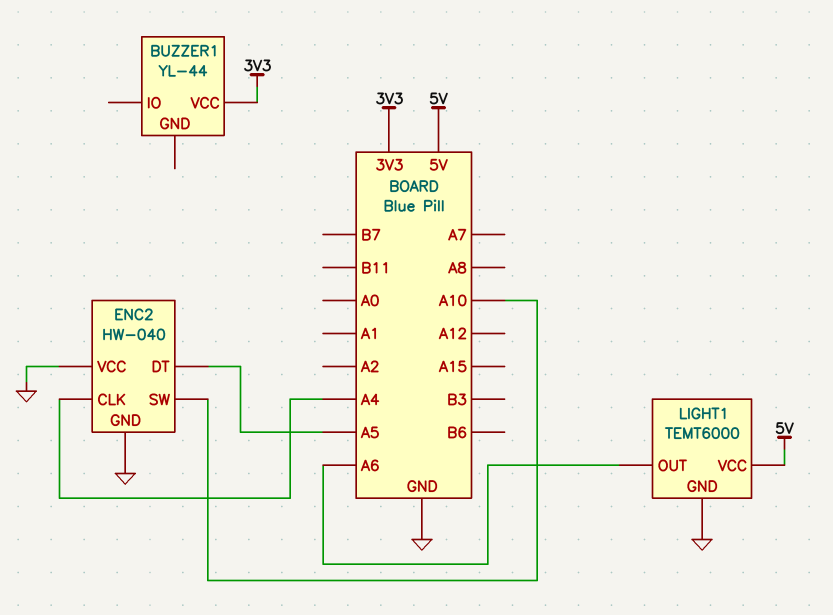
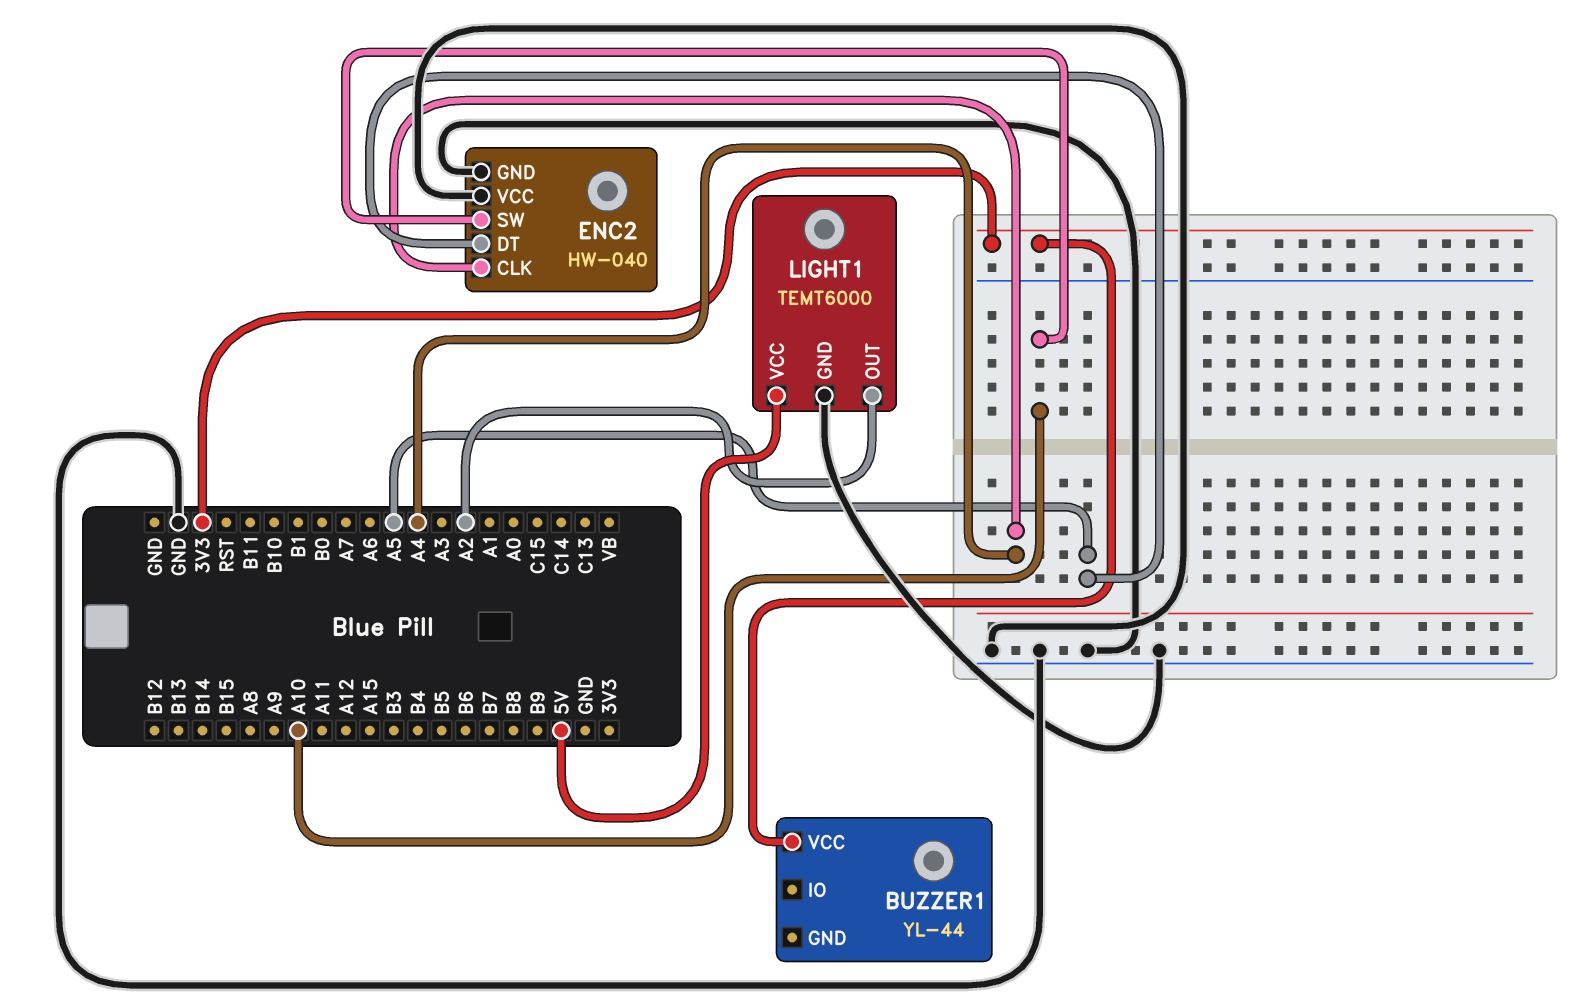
LIGHT1 pin OUT: A6 -> A2

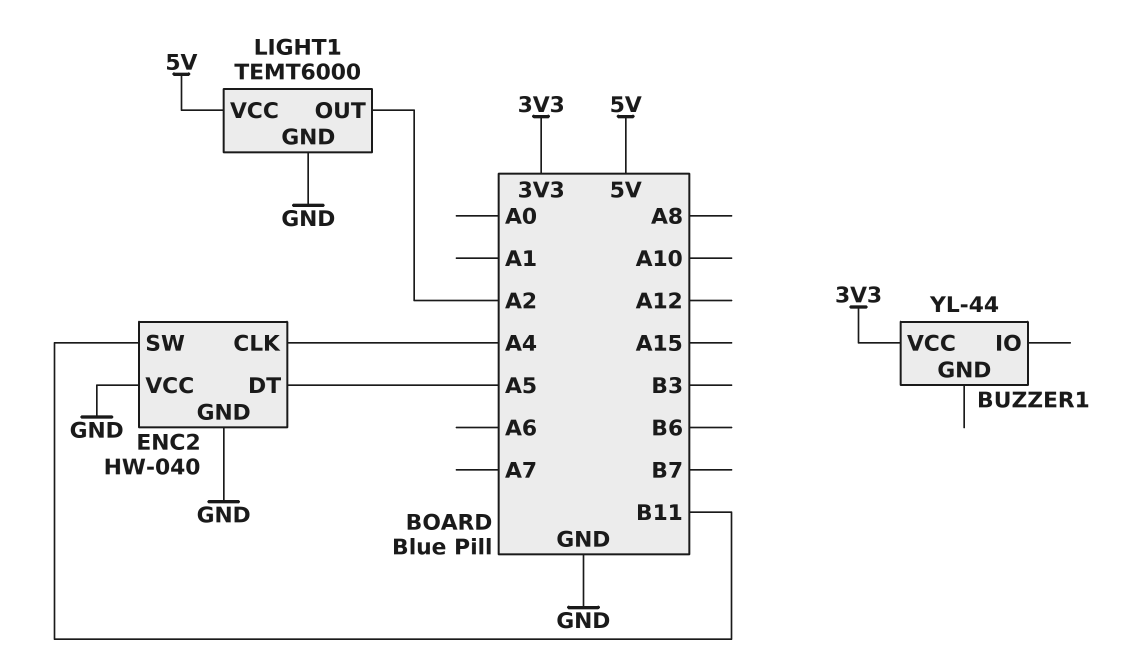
ENC2 pin SW: A10 -> B11

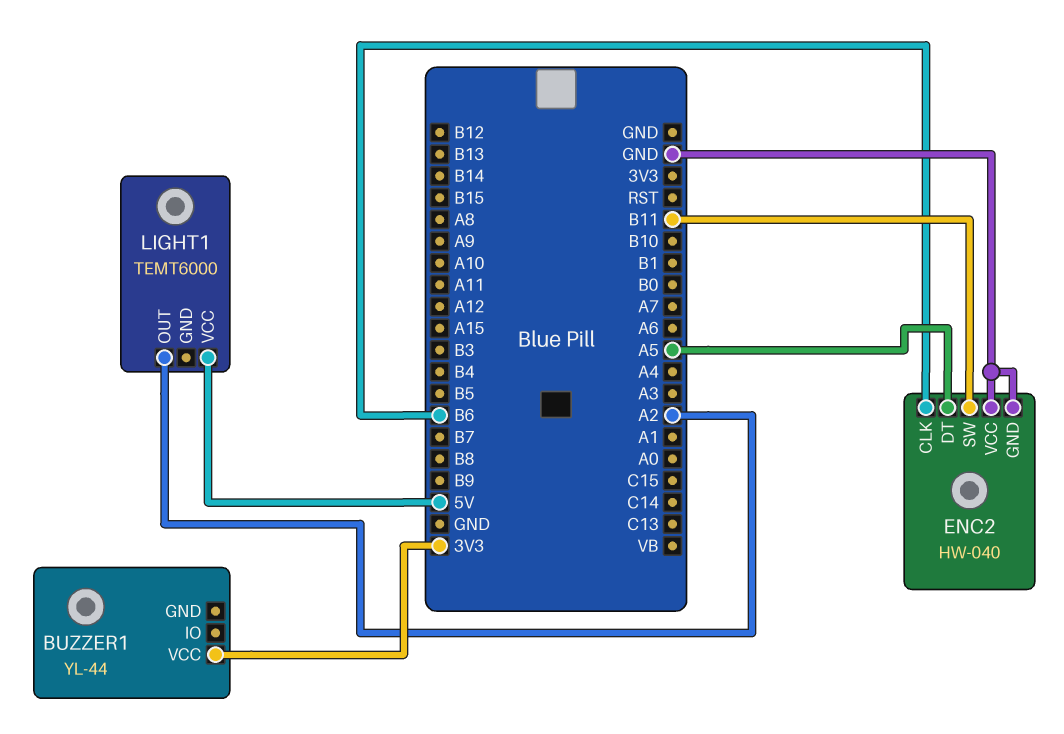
ENC2 pin CLK: A4 -> B6
LIGHT1 pin GND: GND -> none

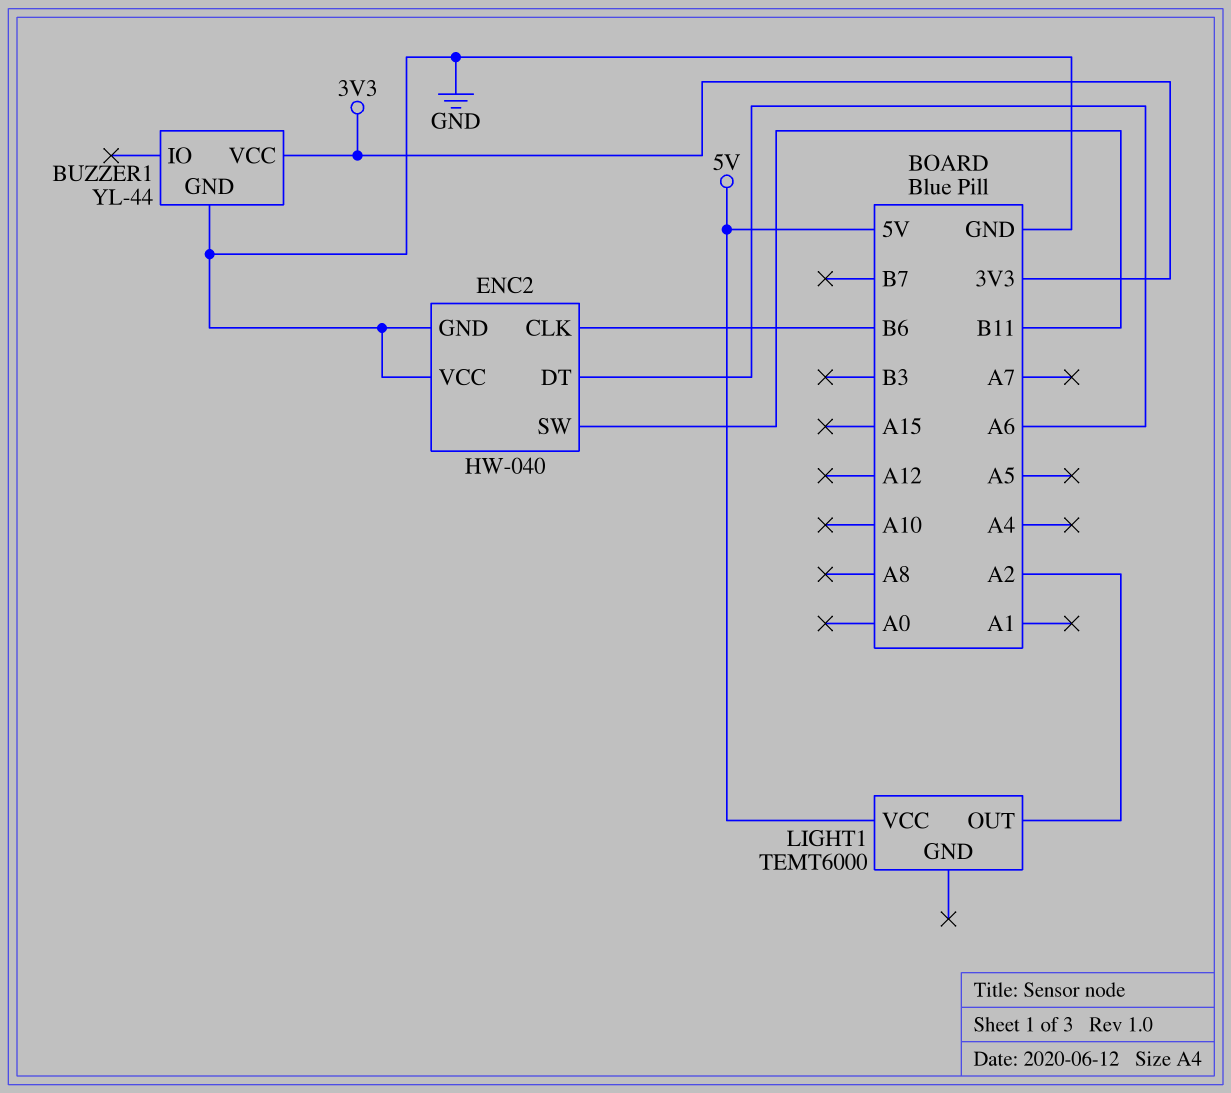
BUZZER1 pin GND: none -> GND
ENC2 pin DT: A5 -> A6

